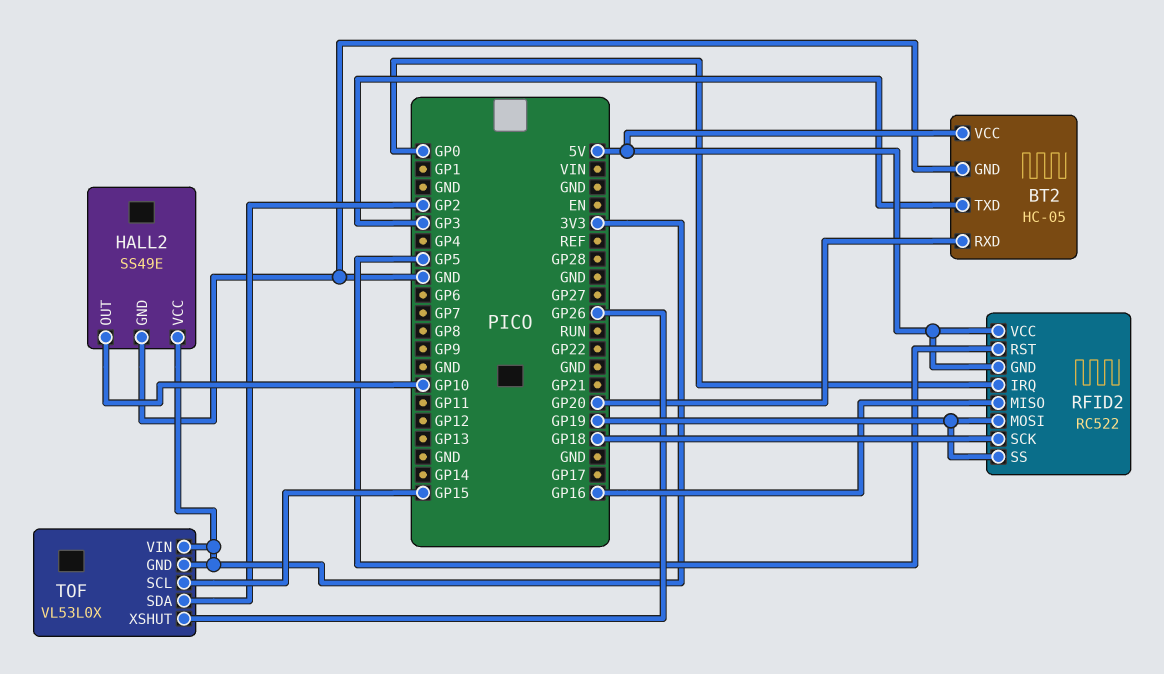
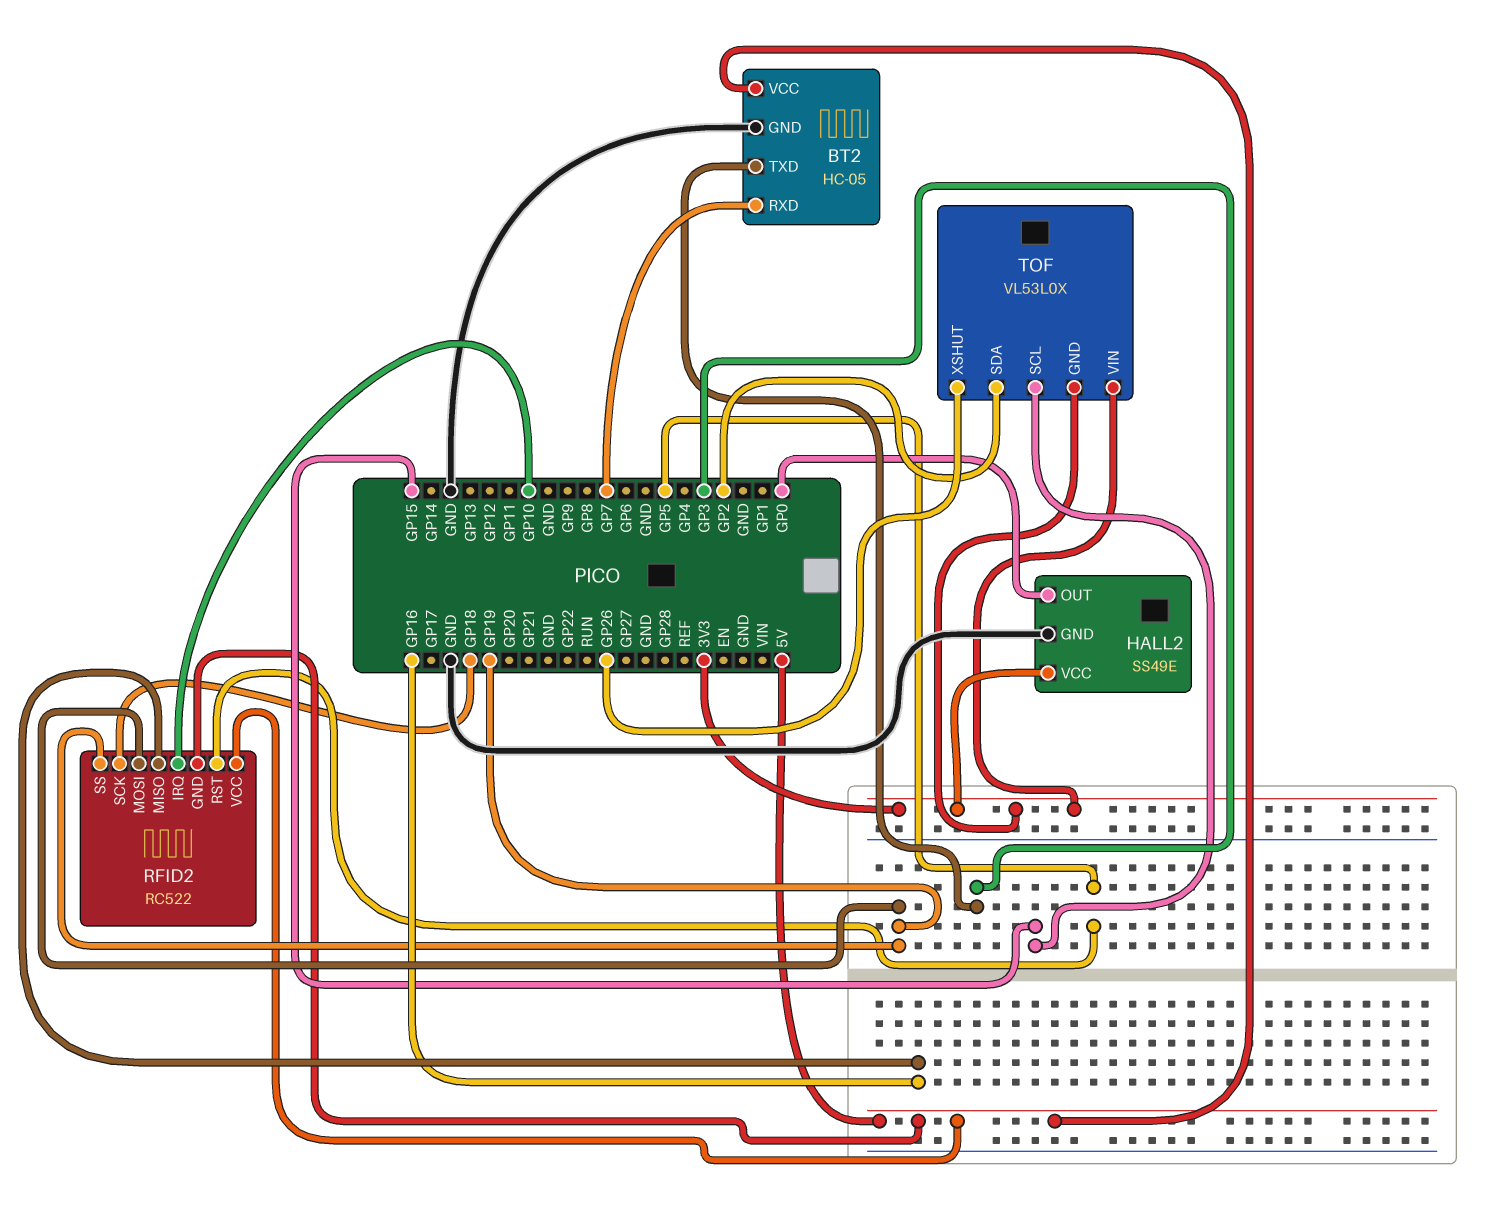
BT2 pin RXD: GP20 -> GP7
HALL2 pin OUT: GP10 -> GP0
RFID2 pin IRQ: GP0 -> GP10

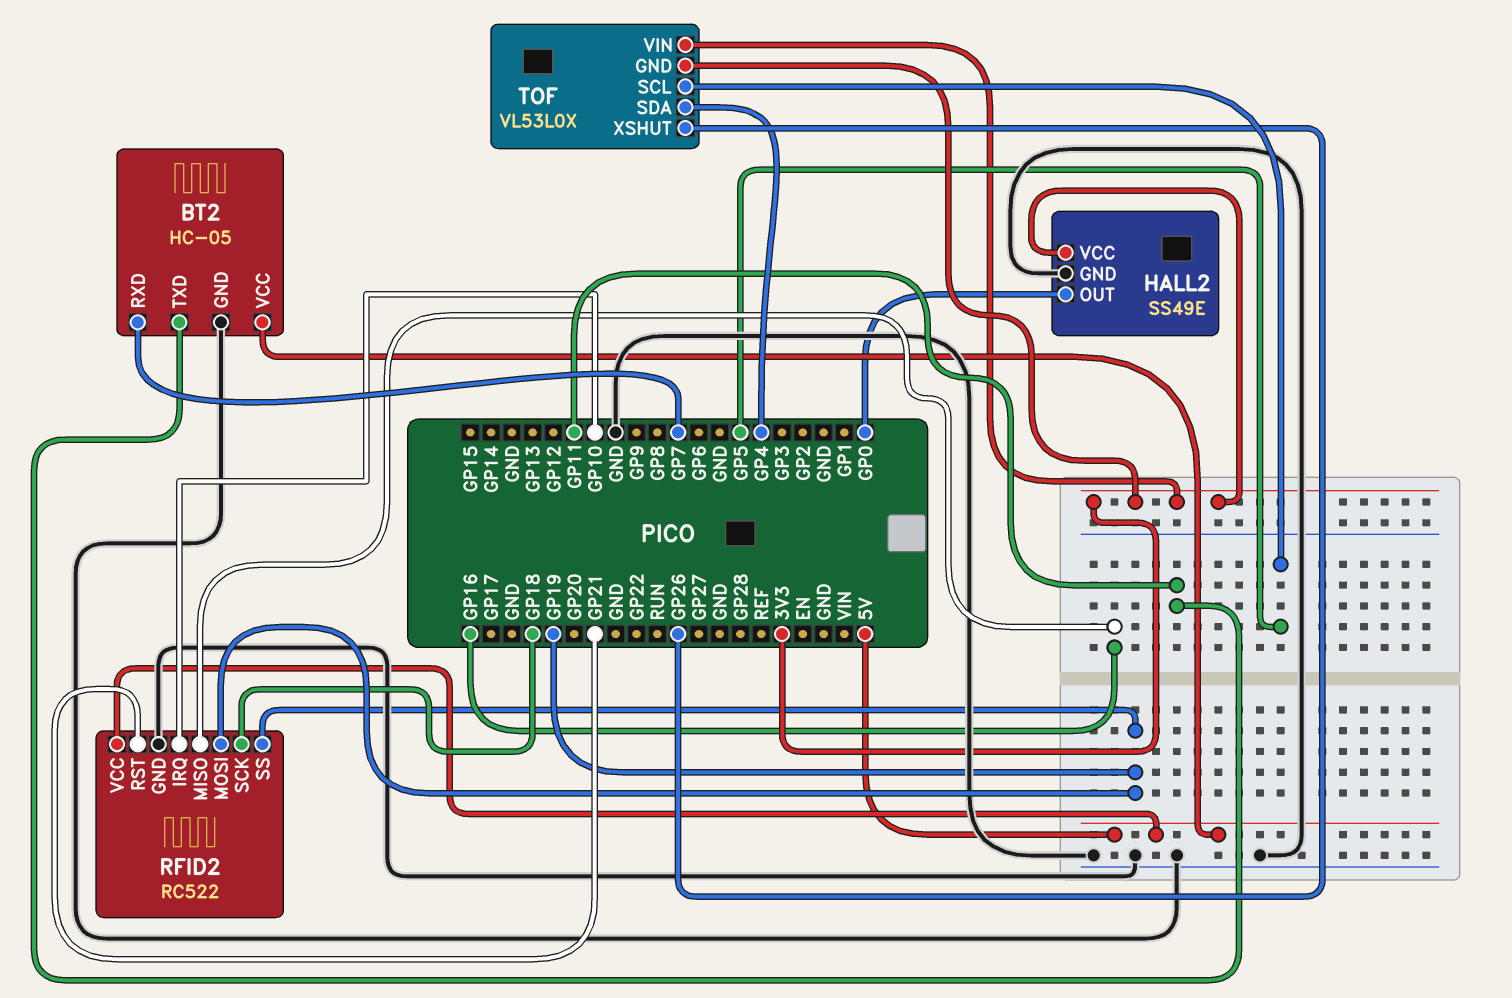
BT2 pin TXD: GP3 -> GP11
RFID2 pin GND: 5V -> GND
RFID2 pin RST: GP5 -> GP21
TOF pin SCL: GP15 -> GP5
TOF pin SDA: GP2 -> GP4

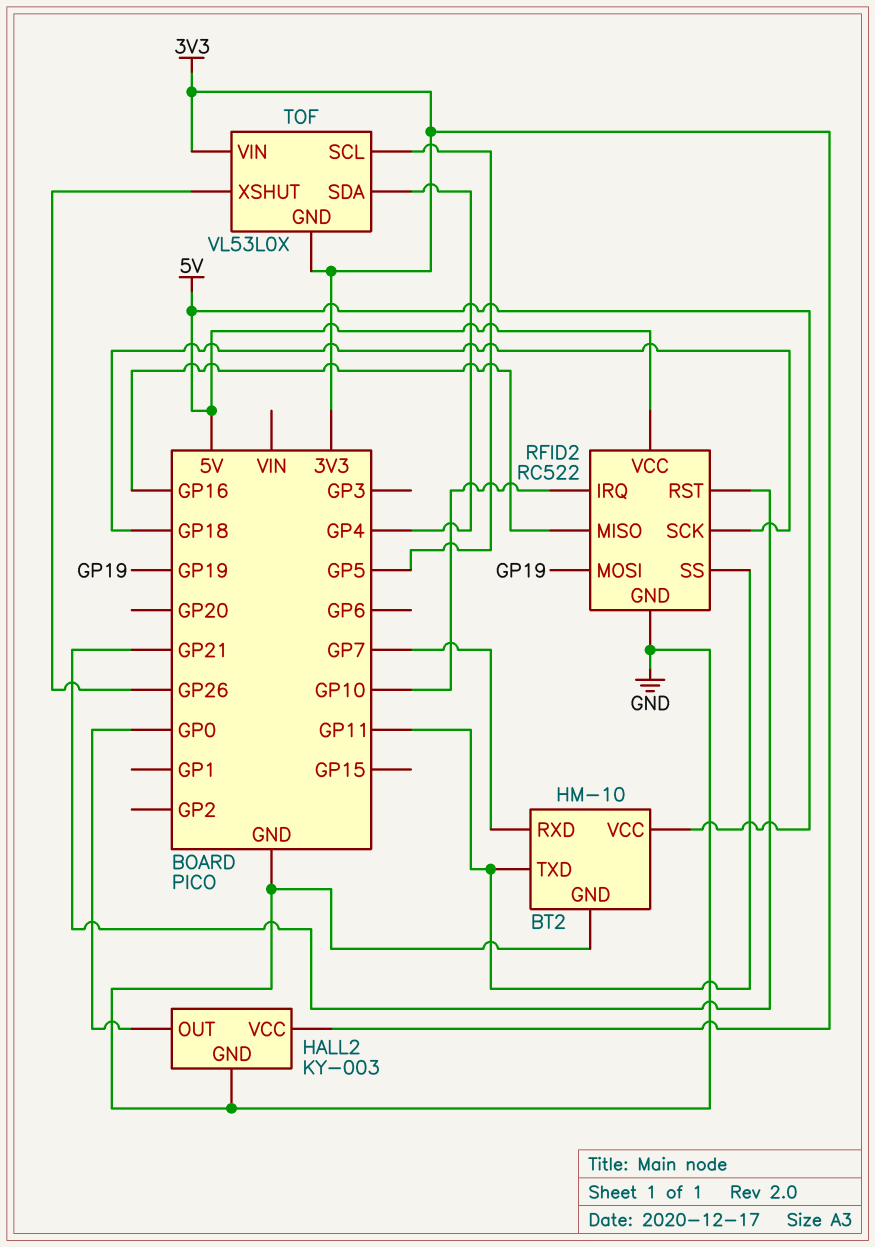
BT2: HC-05 -> HM-10
HALL2: SS49E -> KY-003
RFID2 pin SS: GP19 -> GP11

